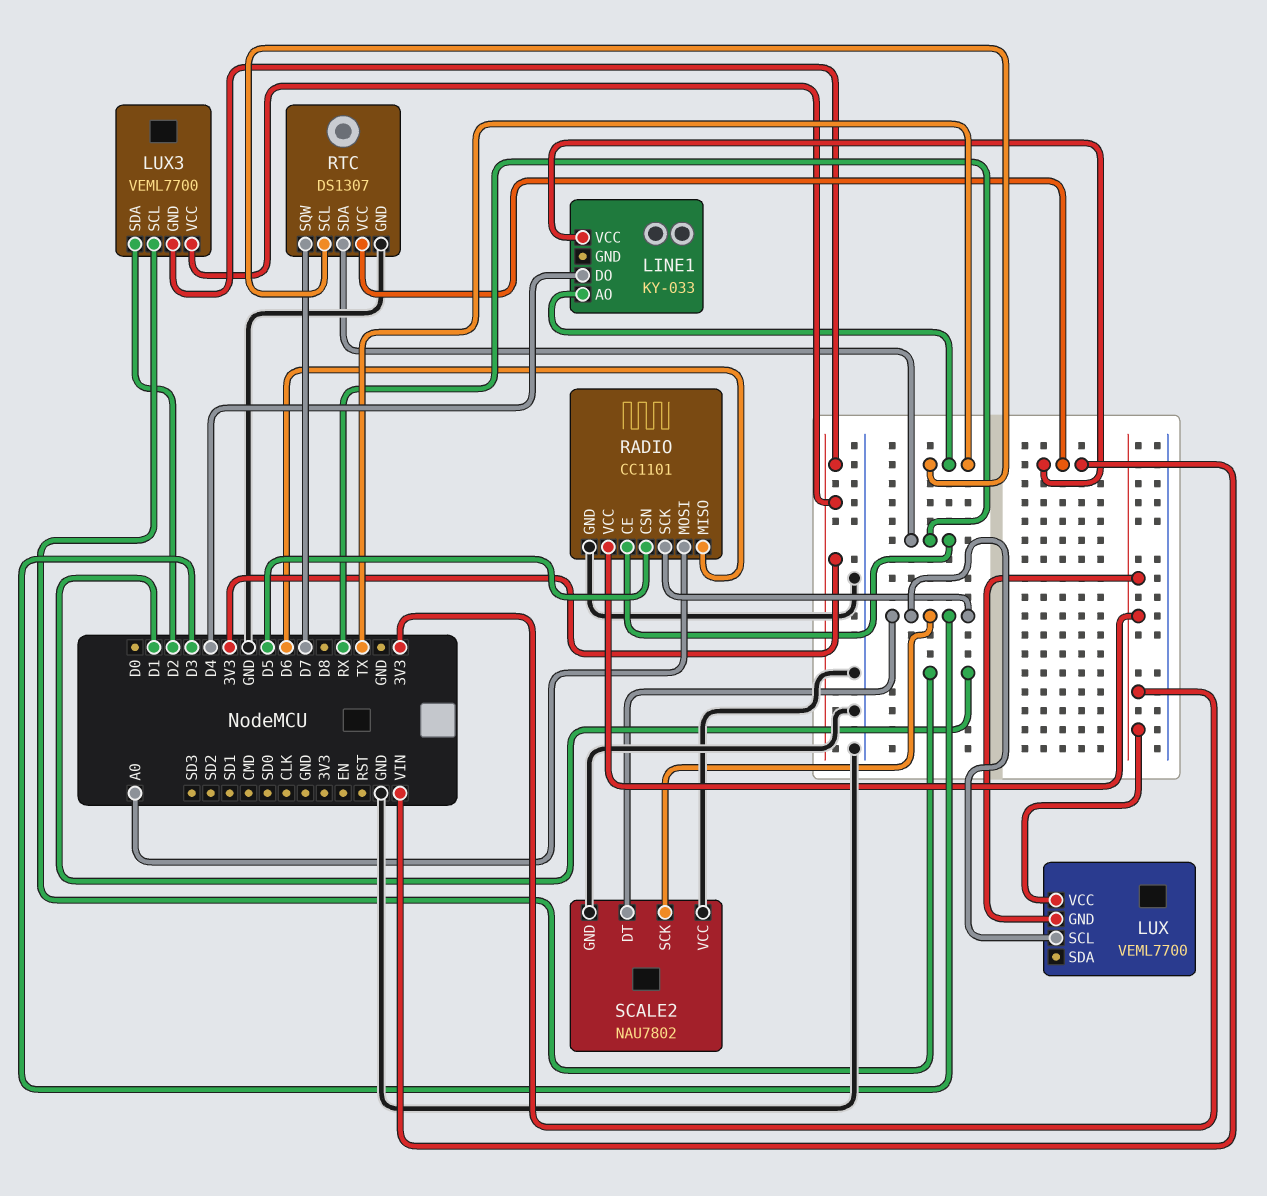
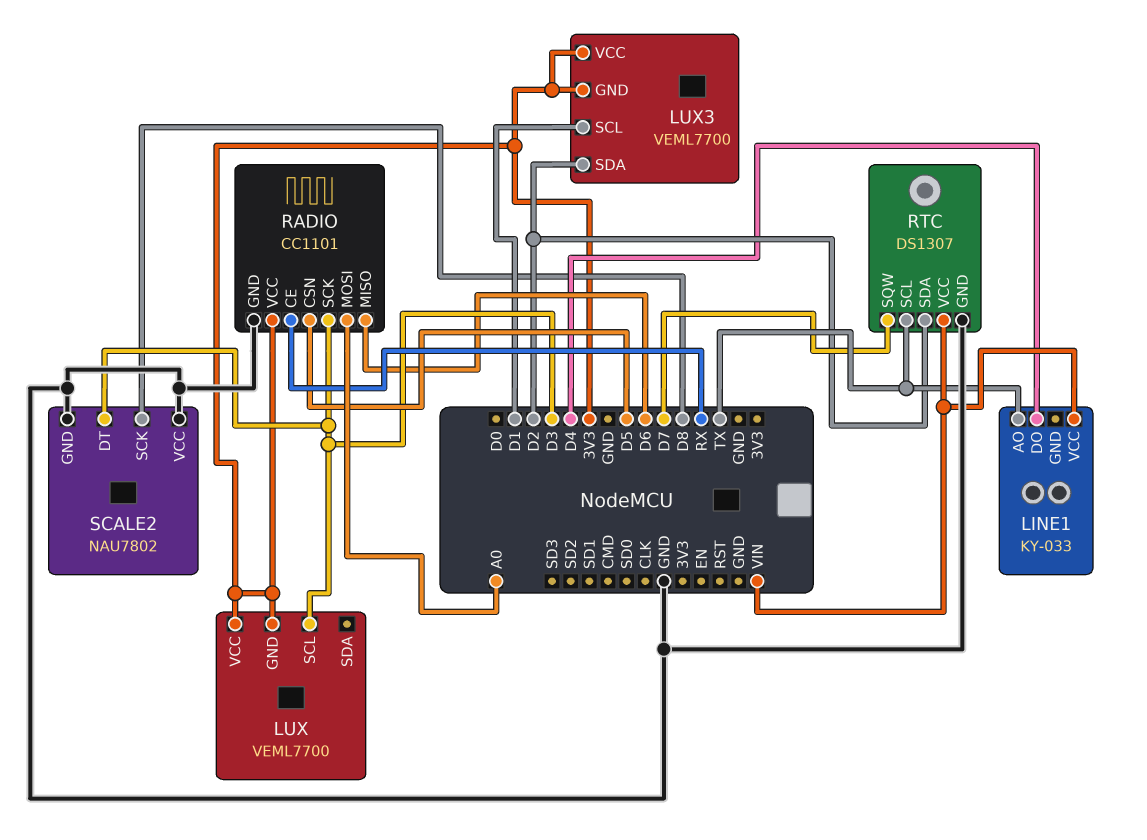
RTC pin SDA: RX -> D2
SCALE2 pin SCK: D3 -> D8

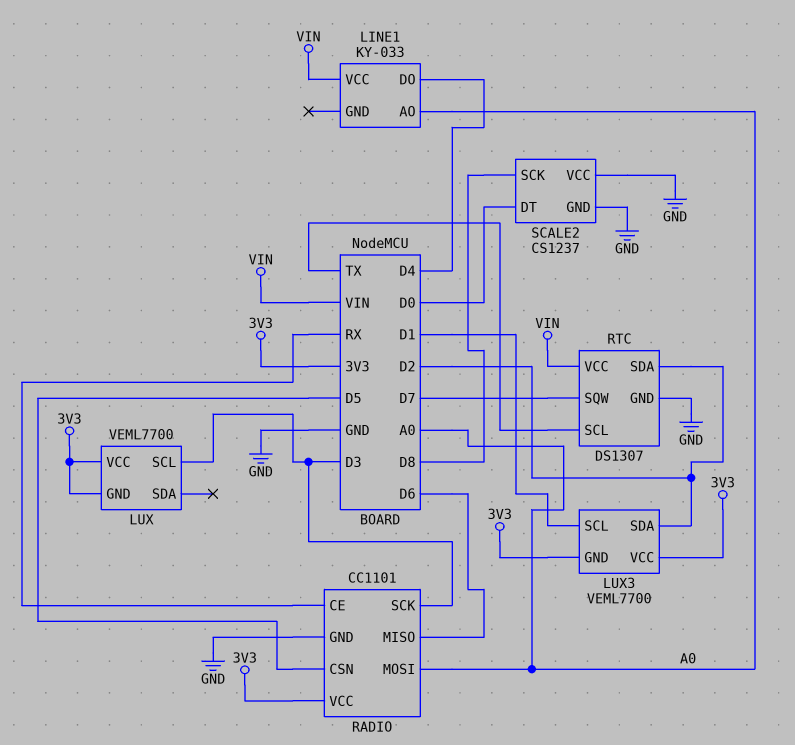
LINE1 pin AO: TX -> A0
SCALE2: NAU7802 -> CS1237
SCALE2 pin DT: D3 -> D0

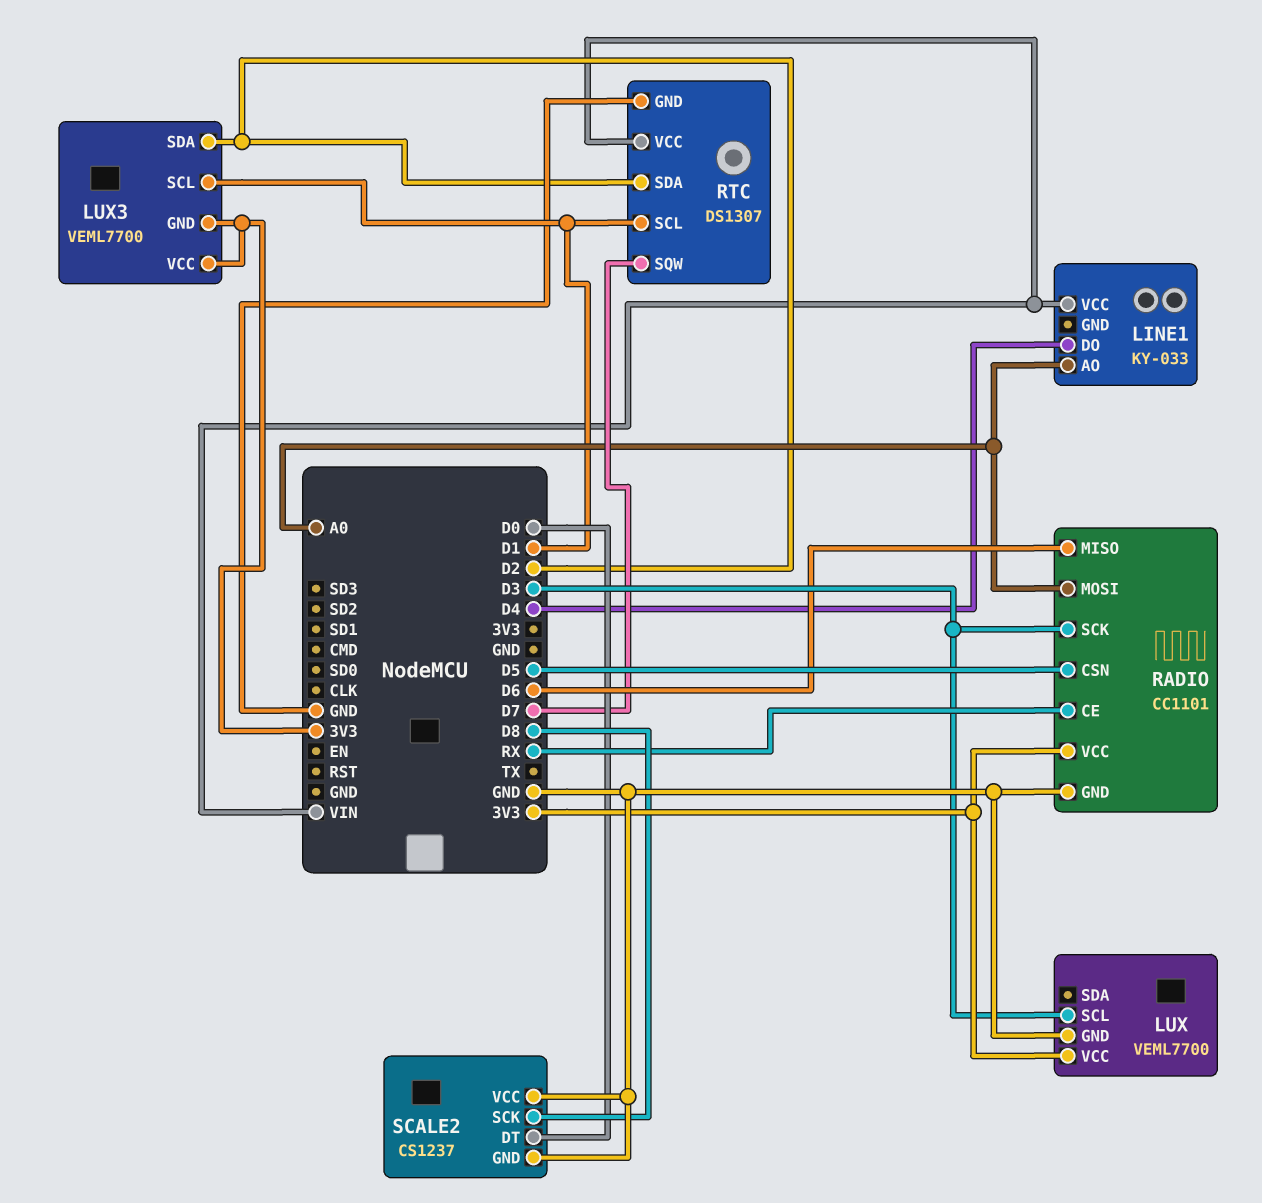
LUX pin GND: 3V3 -> GND
RTC pin SCL: TX -> D1

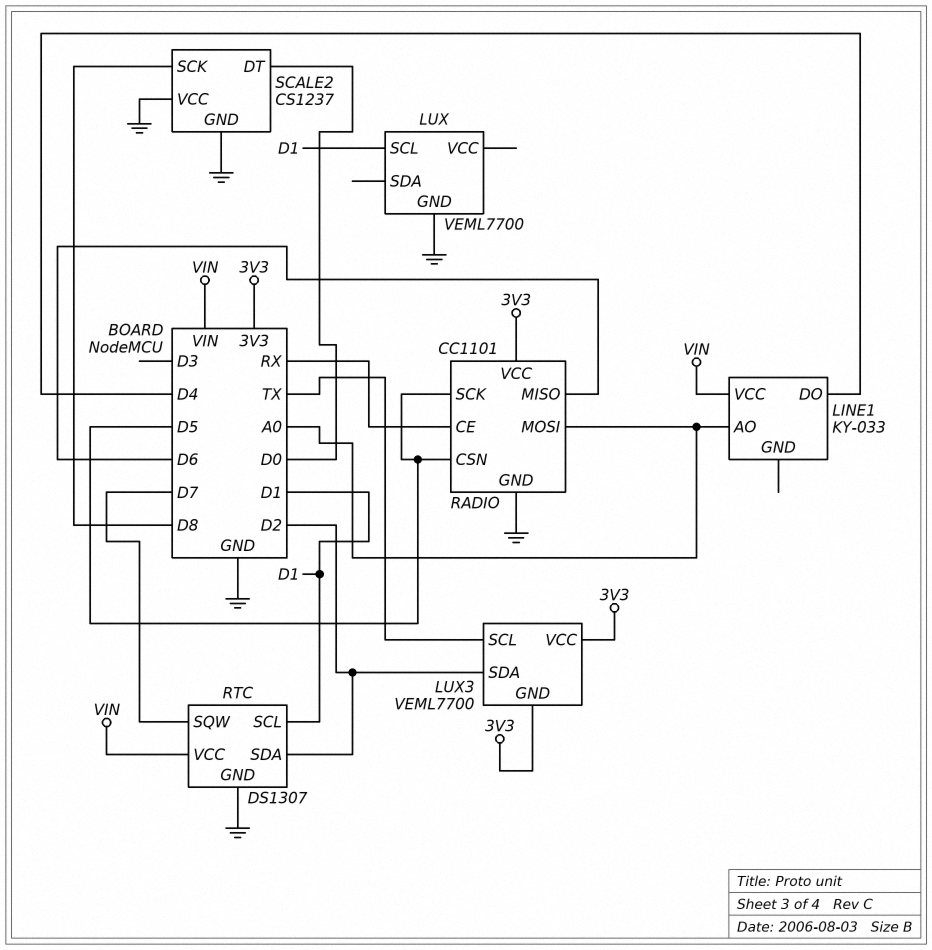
LUX pin SCL: D3 -> D1
LUX pin VCC: 3V3 -> none
LUX3 pin SCL: D1 -> TX
RADIO pin SCK: D3 -> D5

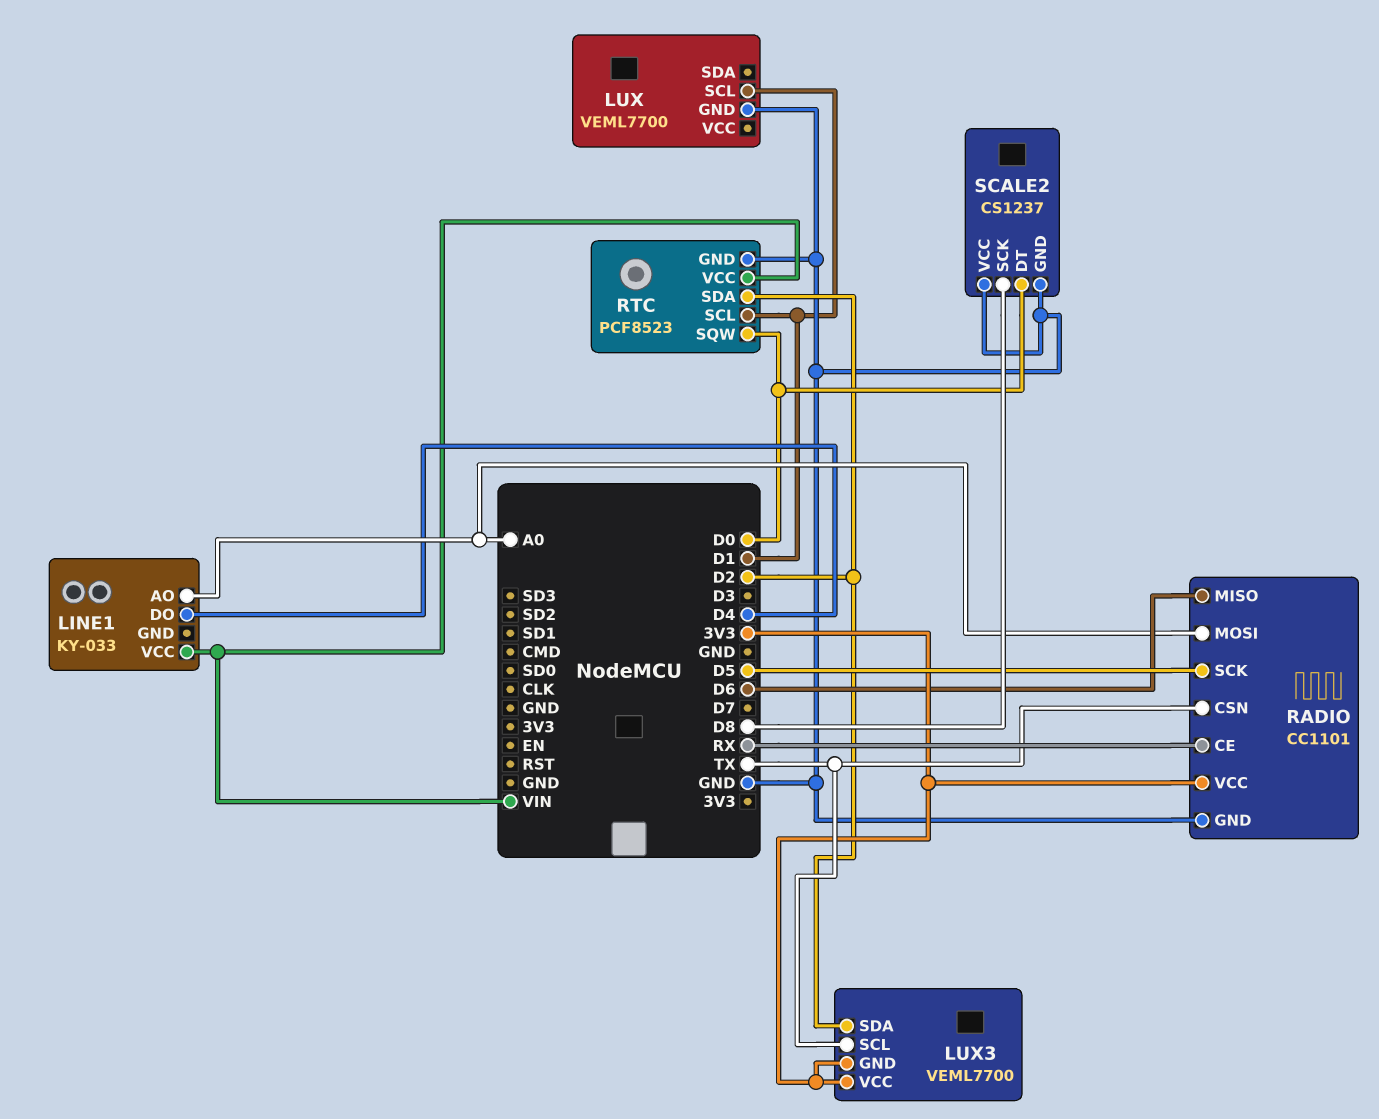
RADIO pin CSN: D5 -> TX
RTC: DS1307 -> PCF8523
RTC pin SQW: D7 -> D0

